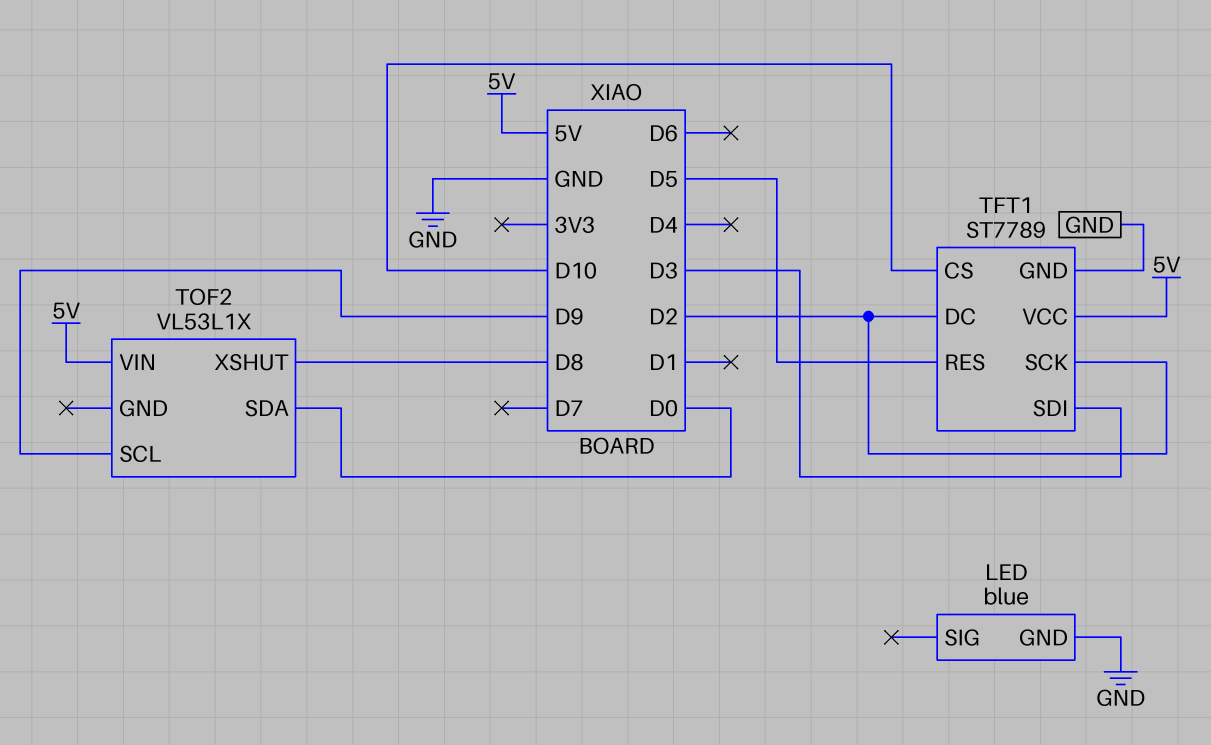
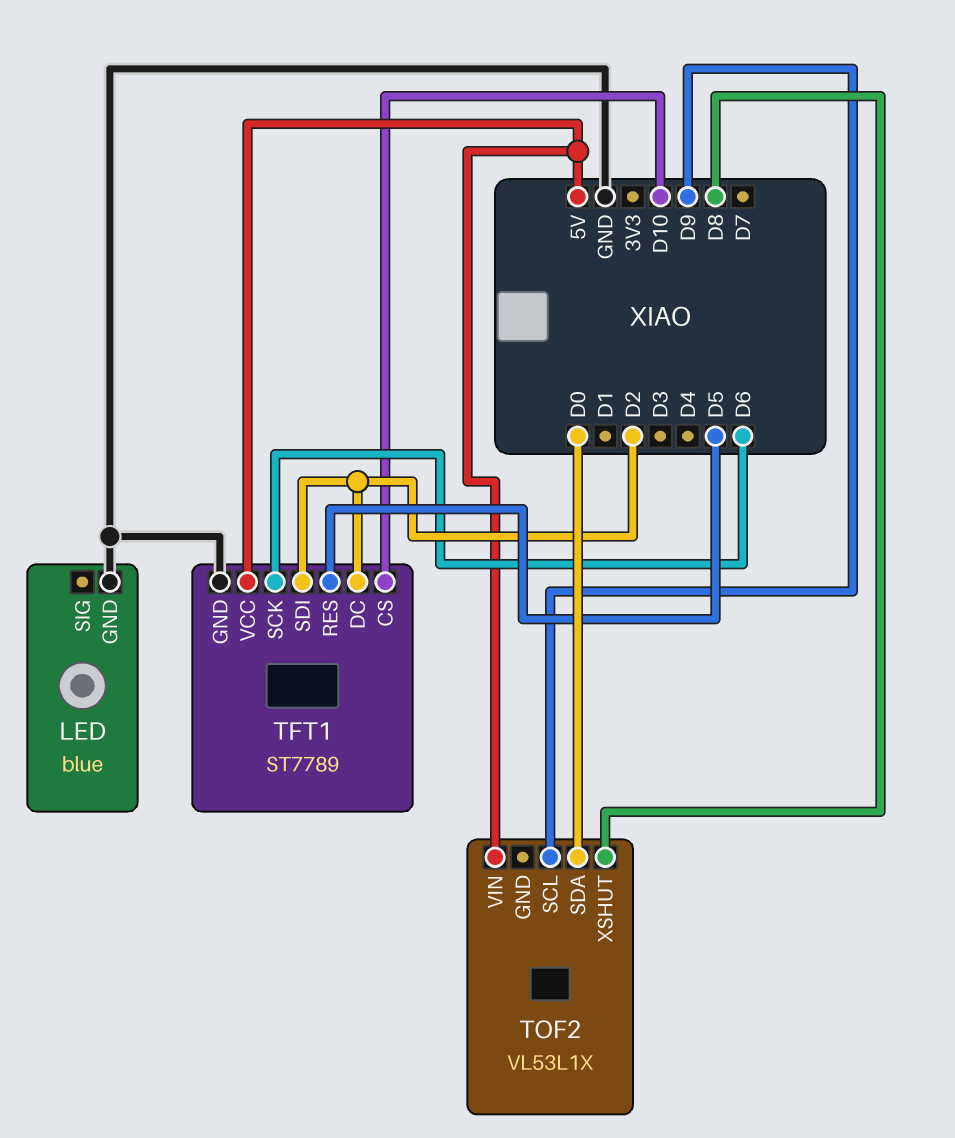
TFT1 pin SCK: D2 -> D6
TFT1 pin SDI: D3 -> D2

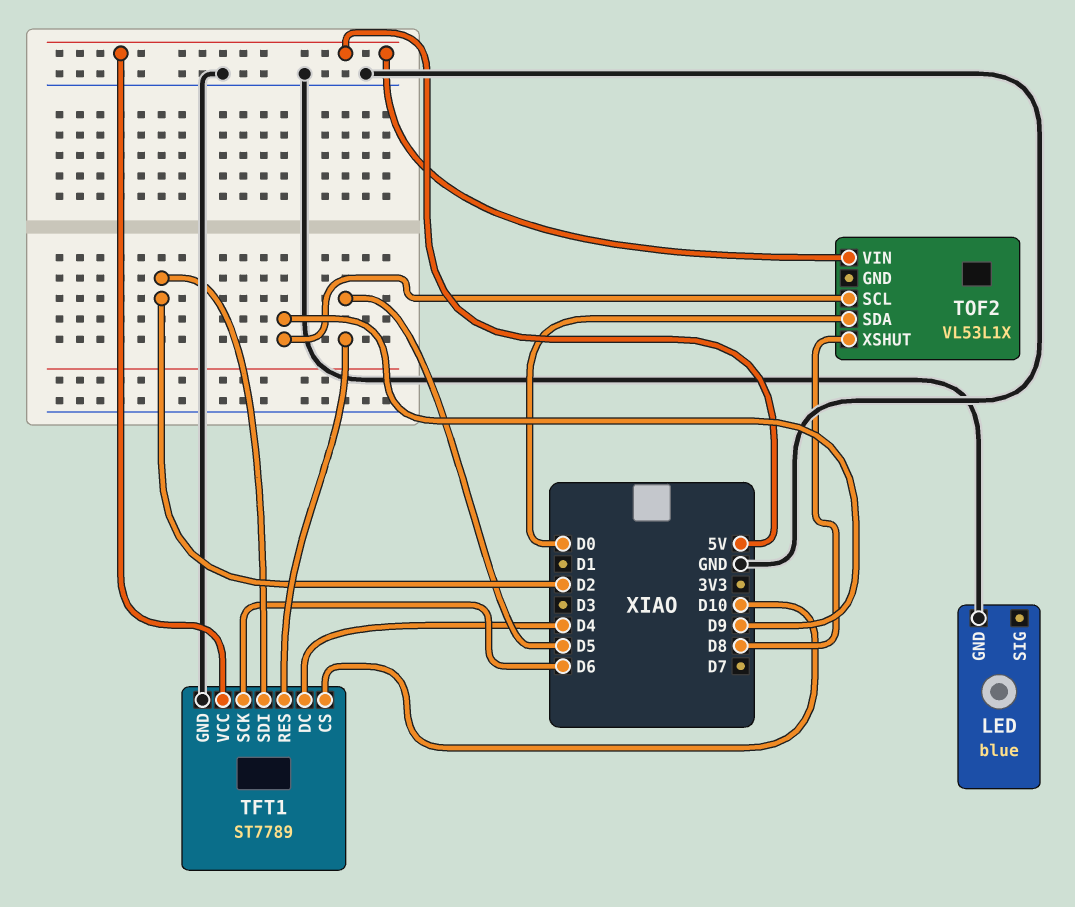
TFT1 pin DC: D2 -> D4

